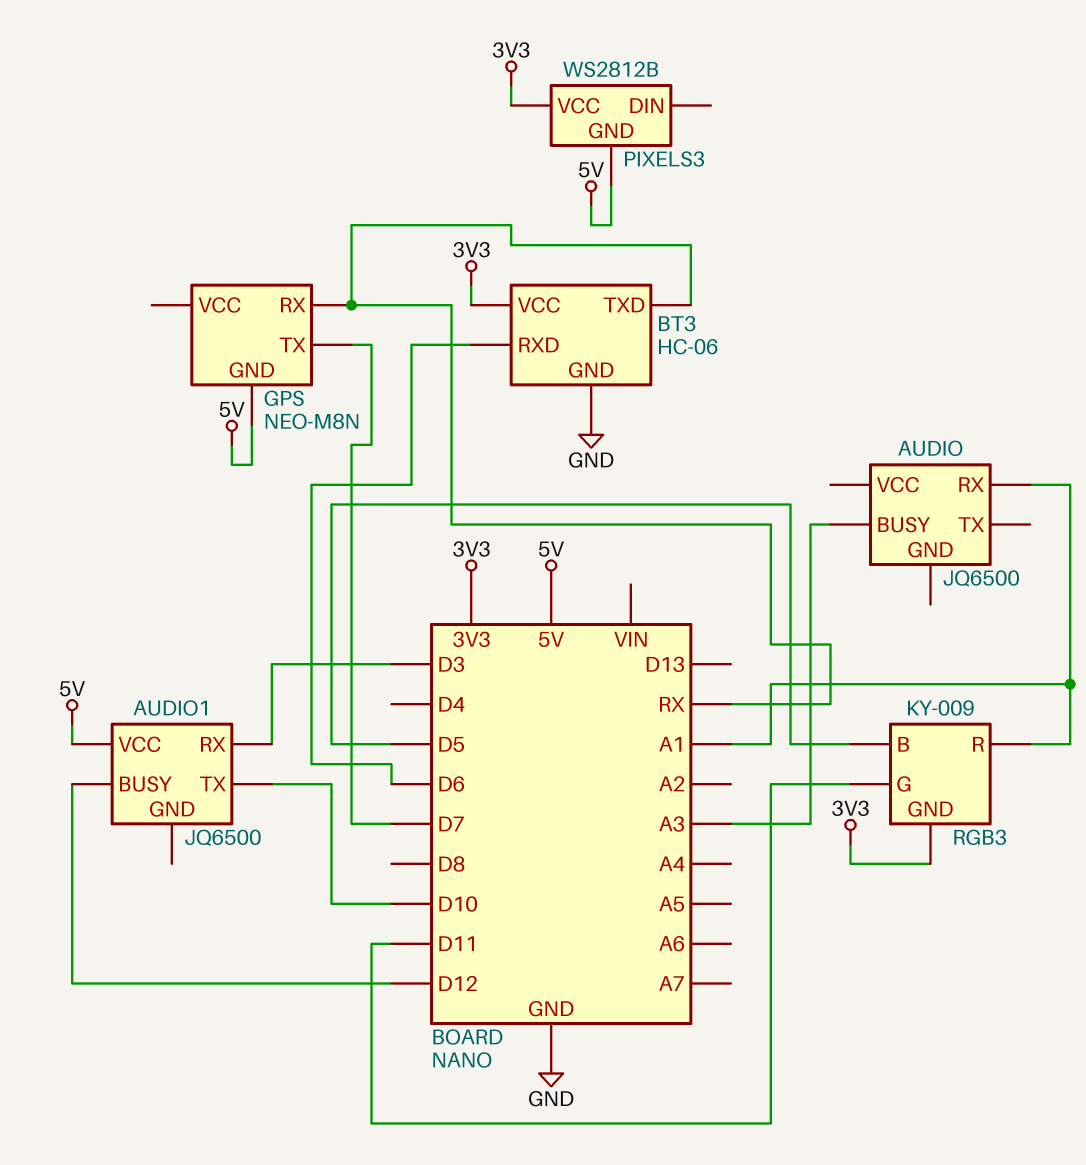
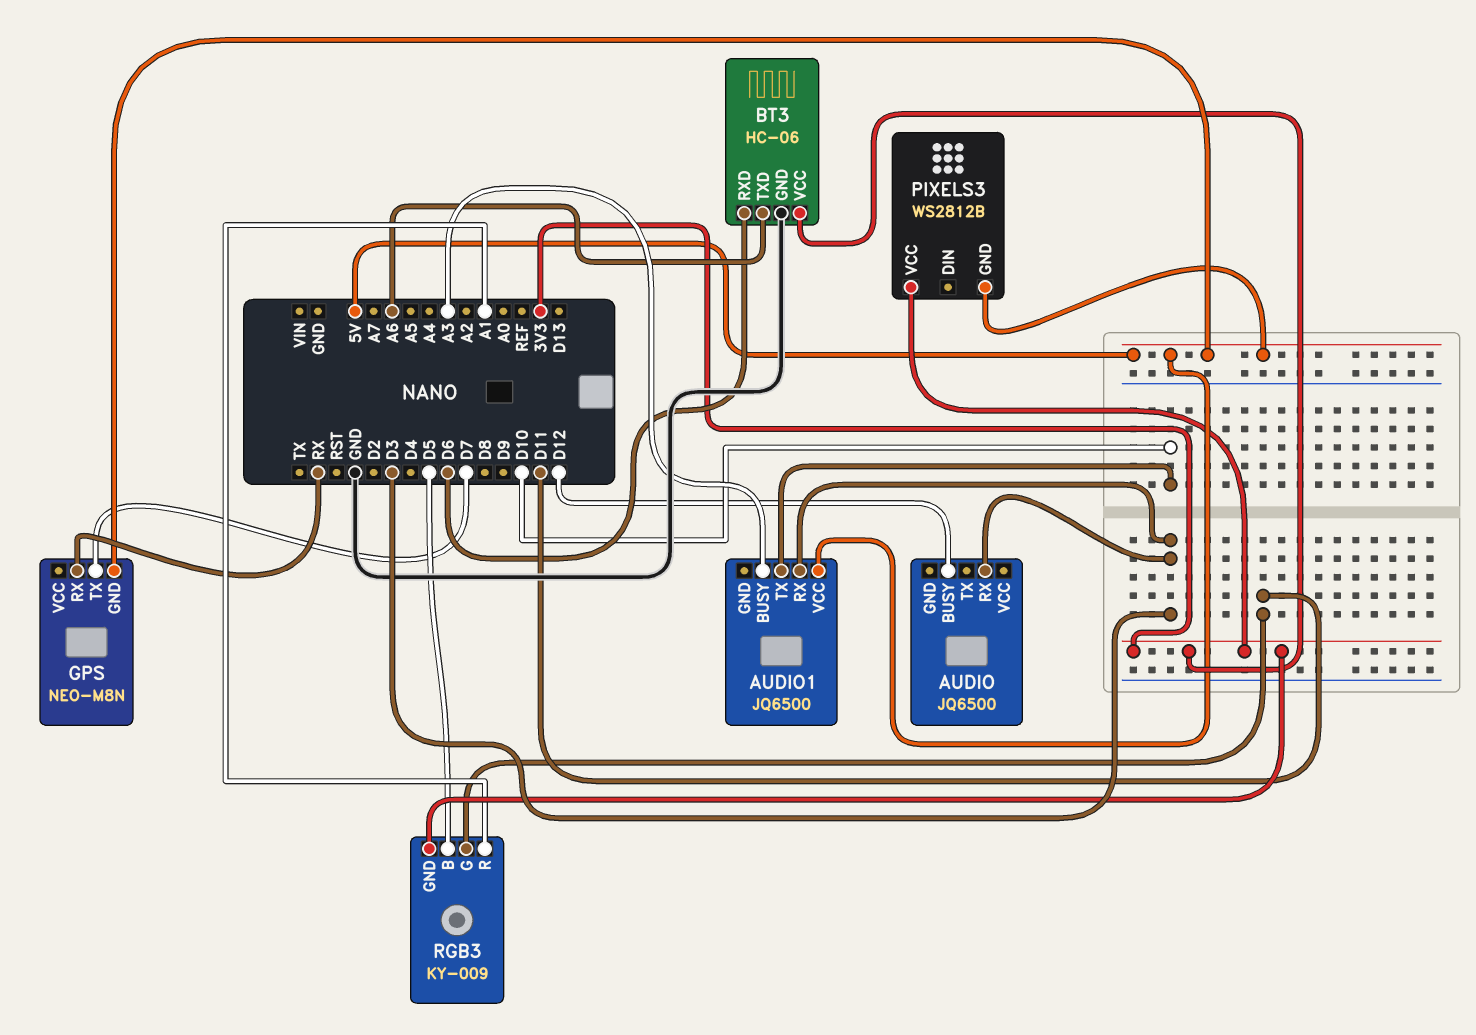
AUDIO pin BUSY: A3 -> D12
AUDIO pin RX: A1 -> D3
AUDIO1 pin BUSY: D12 -> A3
BT3 pin TXD: RX -> A6

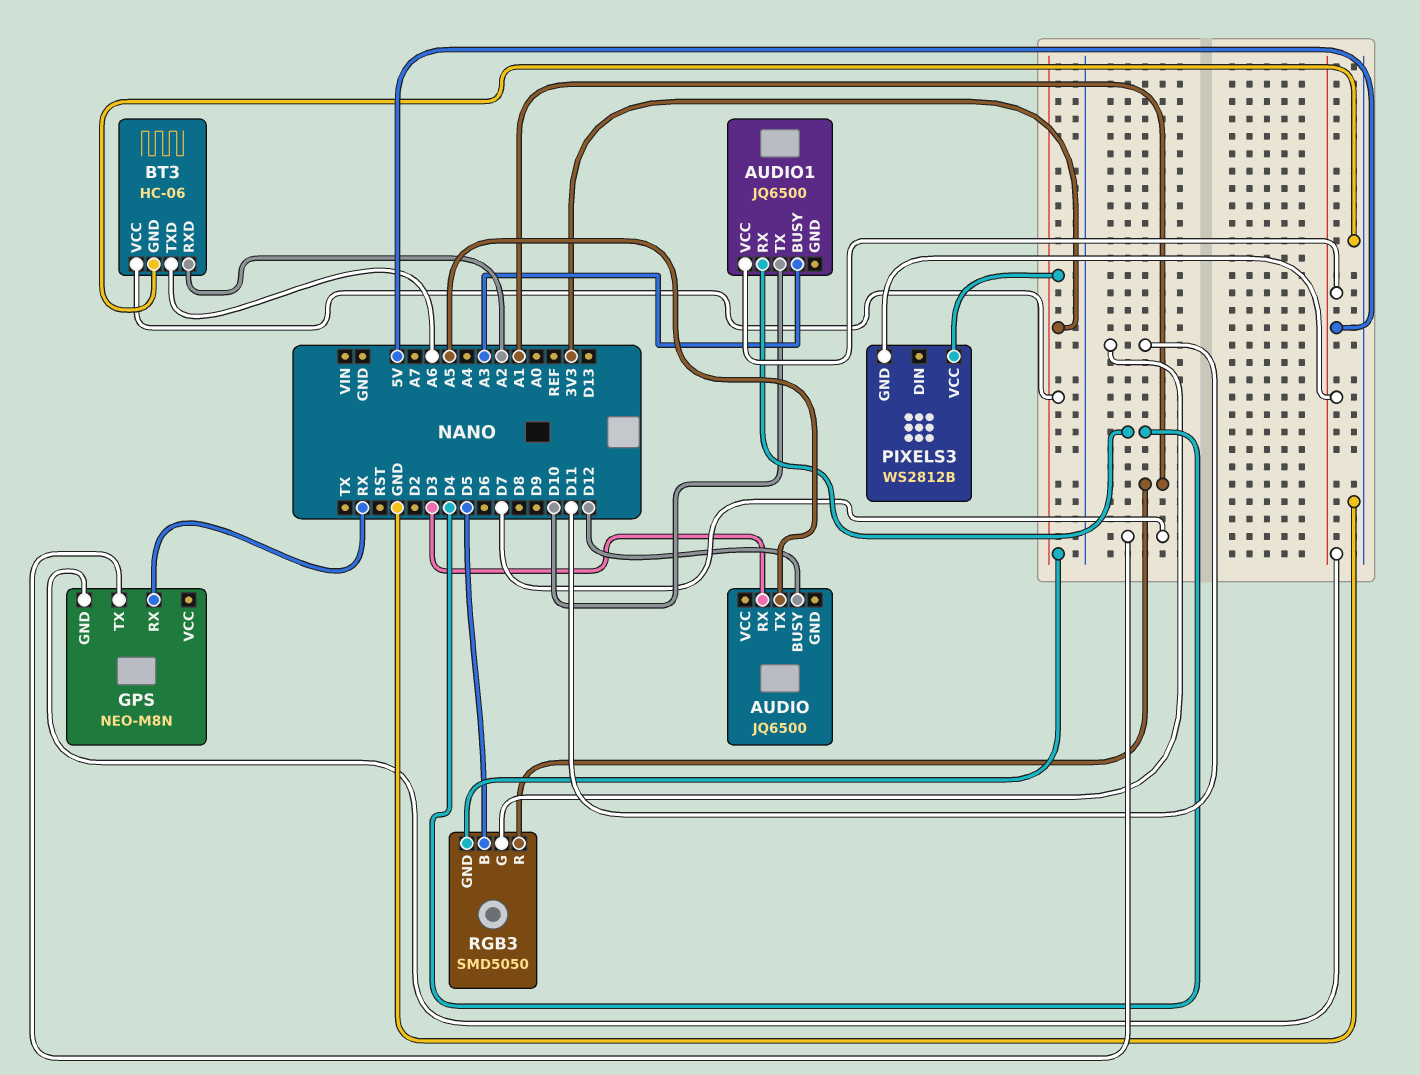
AUDIO pin TX: none -> A5
AUDIO1 pin RX: D3 -> D4
BT3 pin RXD: D6 -> A2
RGB3: KY-009 -> SMD5050

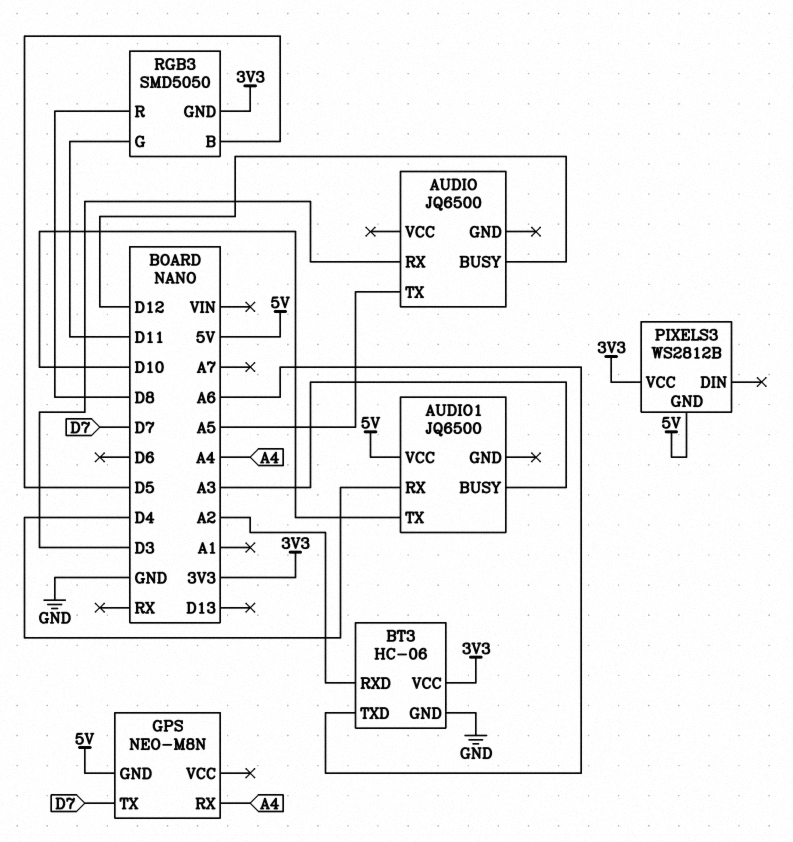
GPS pin RX: RX -> A4
RGB3 pin R: A1 -> D8

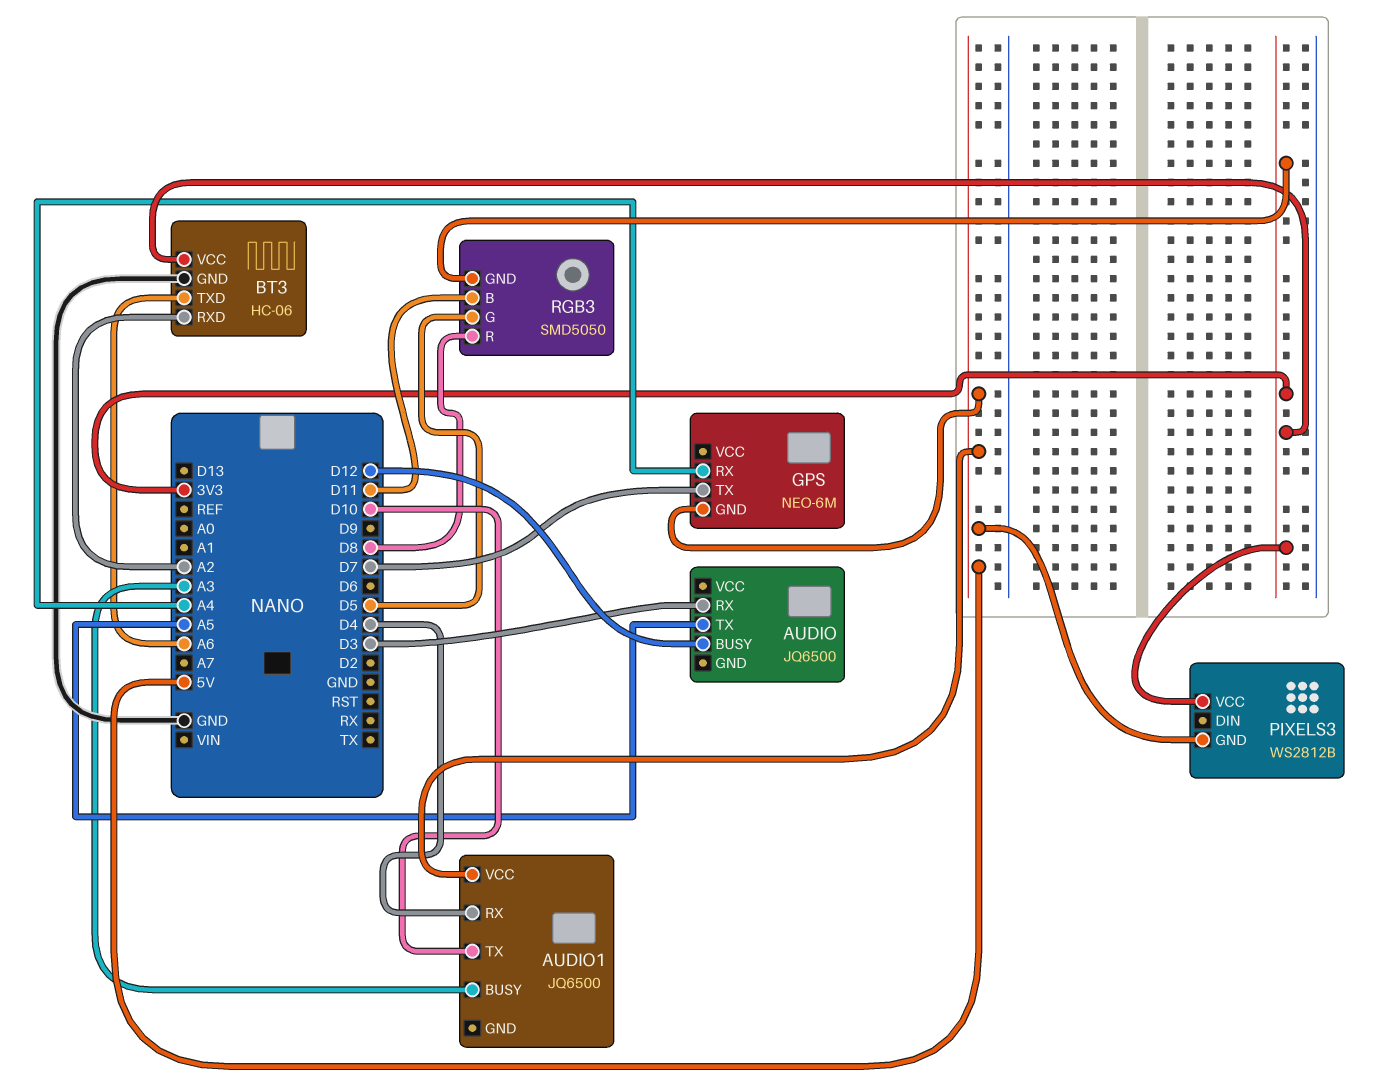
GPS: NEO-M8N -> NEO-6M
RGB3 pin B: D5 -> D11
RGB3 pin G: D11 -> D5

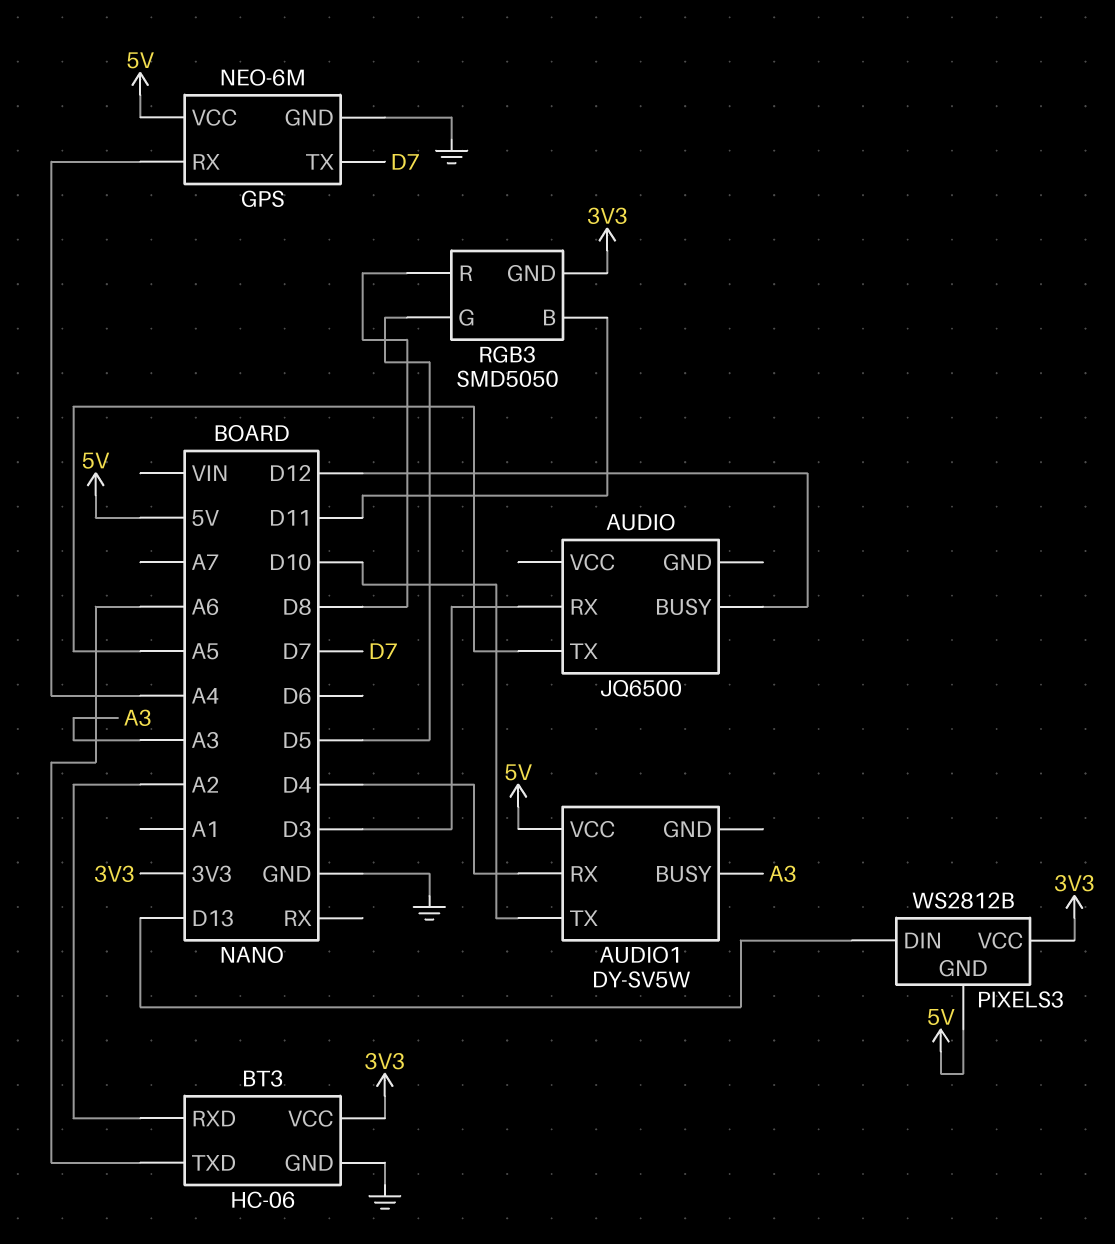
AUDIO1: JQ6500 -> DY-SV5W
GPS pin GND: 5V -> GND
GPS pin VCC: none -> 5V
PIXELS3 pin DIN: none -> D13

